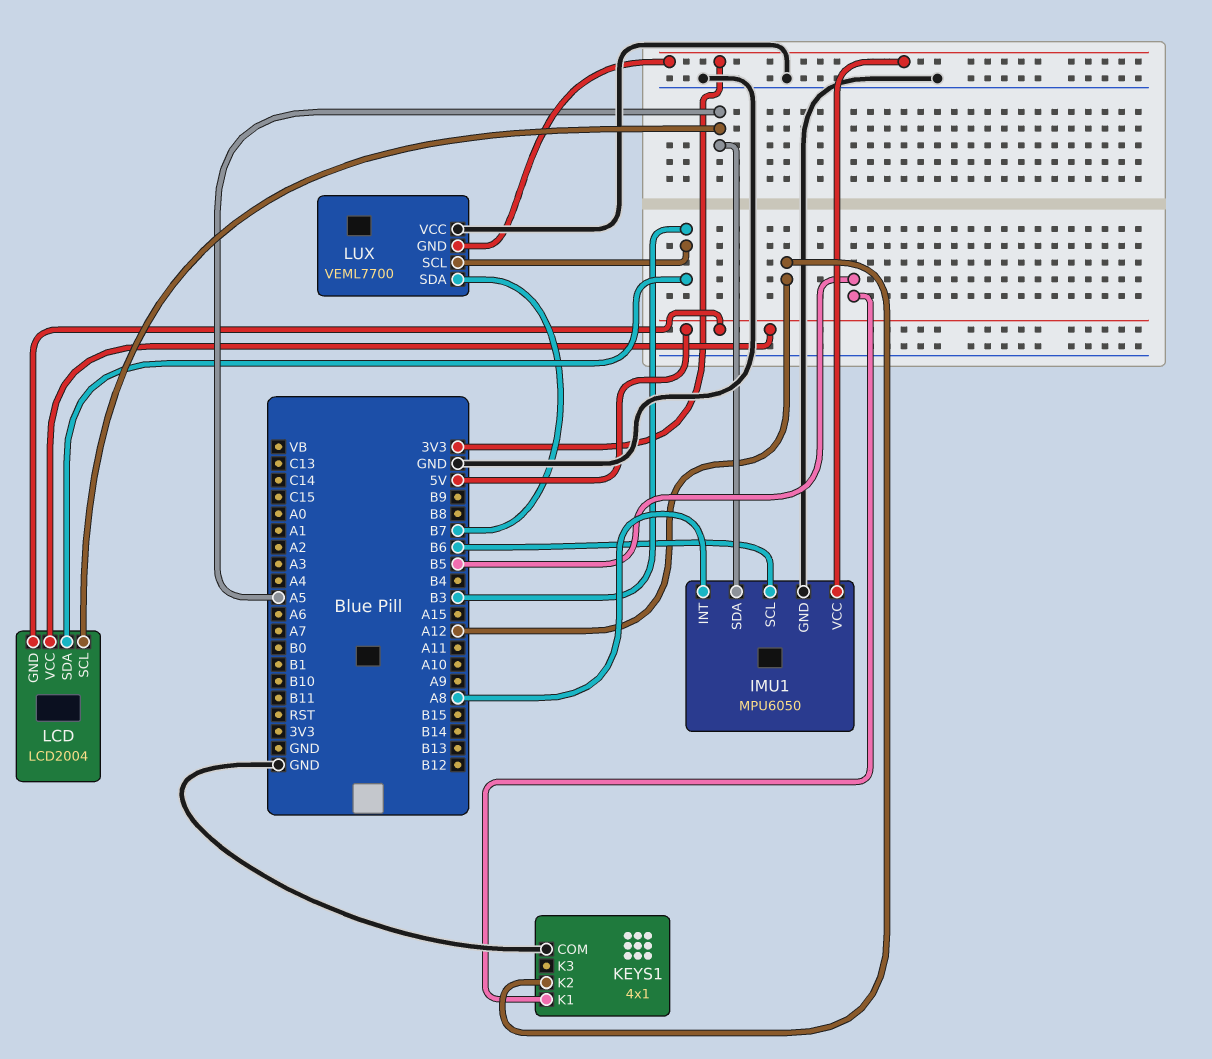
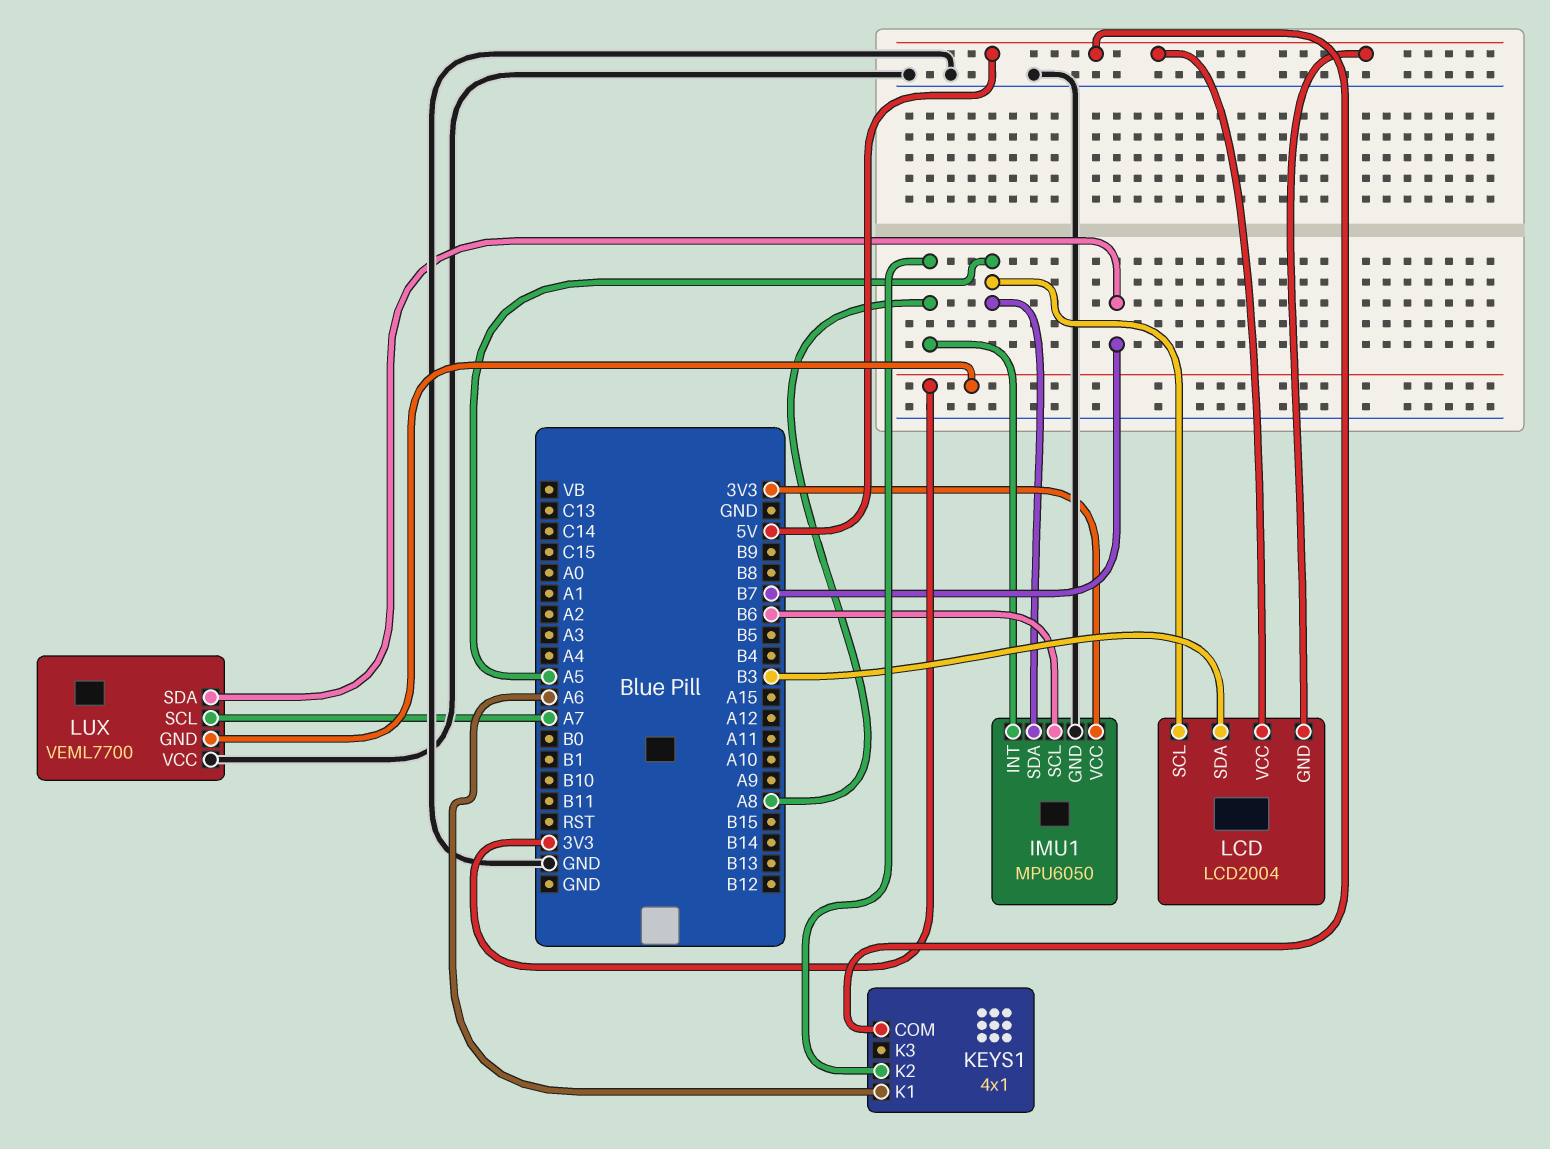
KEYS1 pin COM: GND -> 5V
KEYS1 pin K1: B5 -> A6
KEYS1 pin K2: A12 -> A8
LUX pin SCL: B3 -> A7

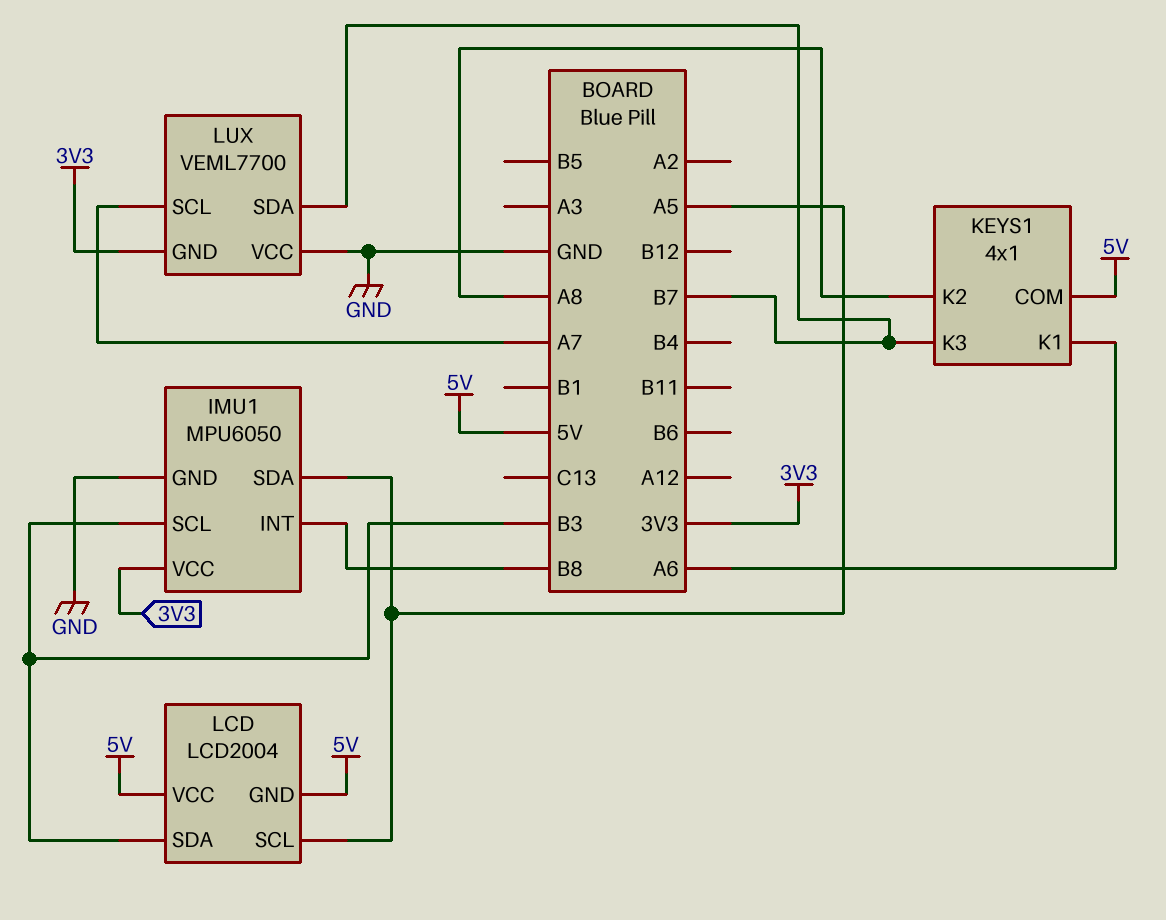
IMU1 pin INT: A8 -> B8
IMU1 pin SCL: B6 -> B3
KEYS1 pin K3: none -> B7

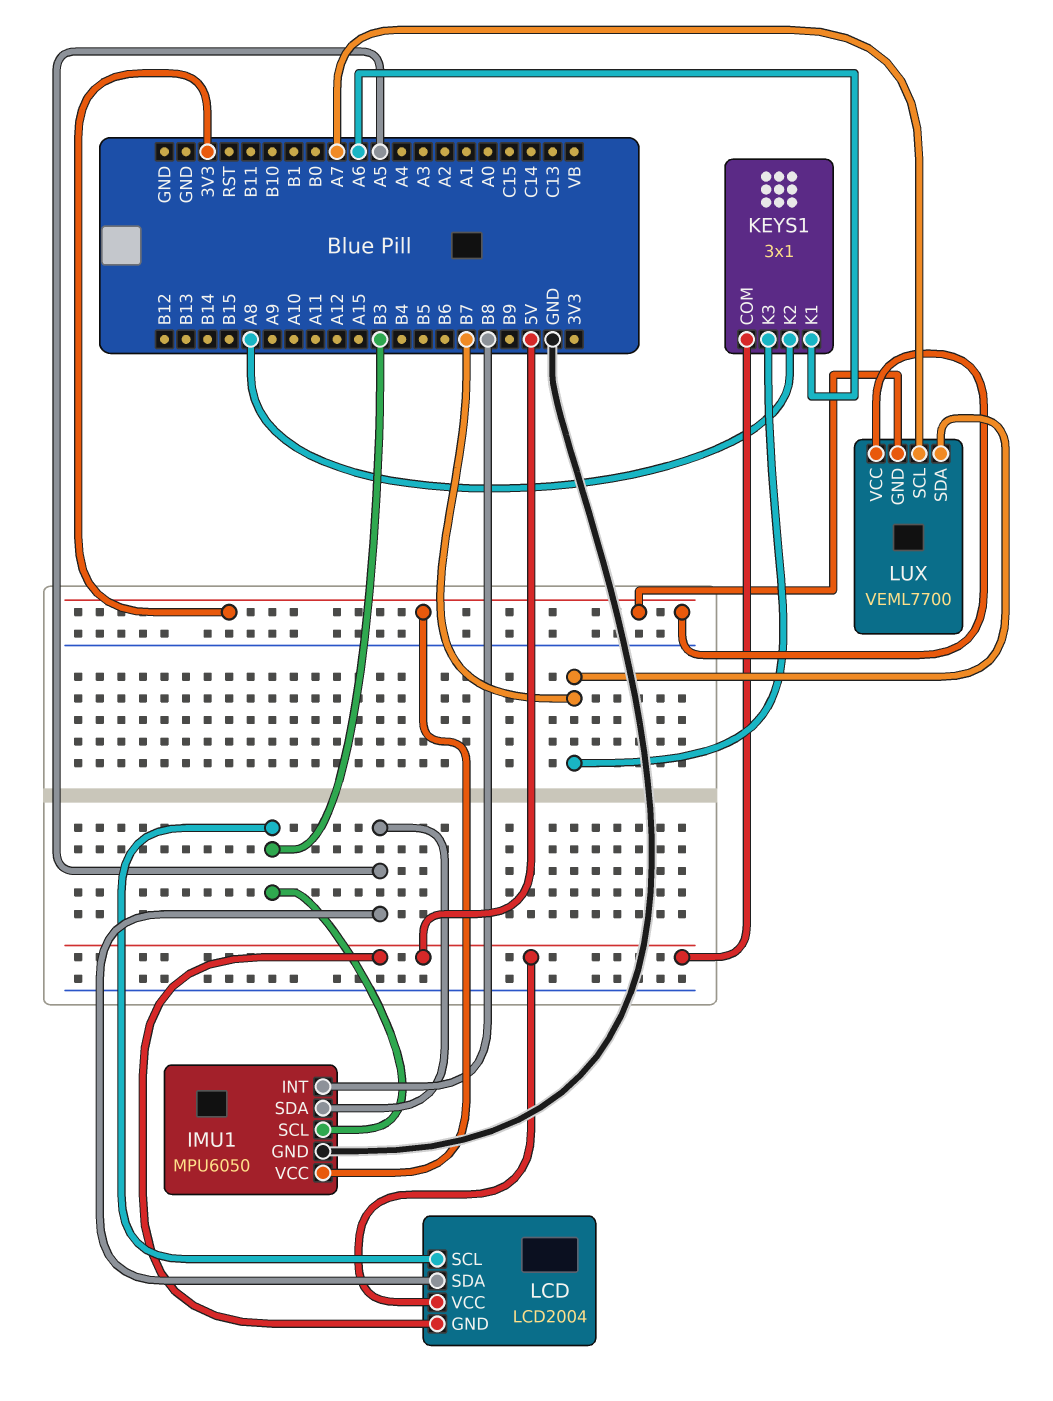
KEYS1: 4x1 -> 3x1
LCD pin SCL: A5 -> B3
LCD pin SDA: B3 -> A5
LUX pin VCC: GND -> 3V3

